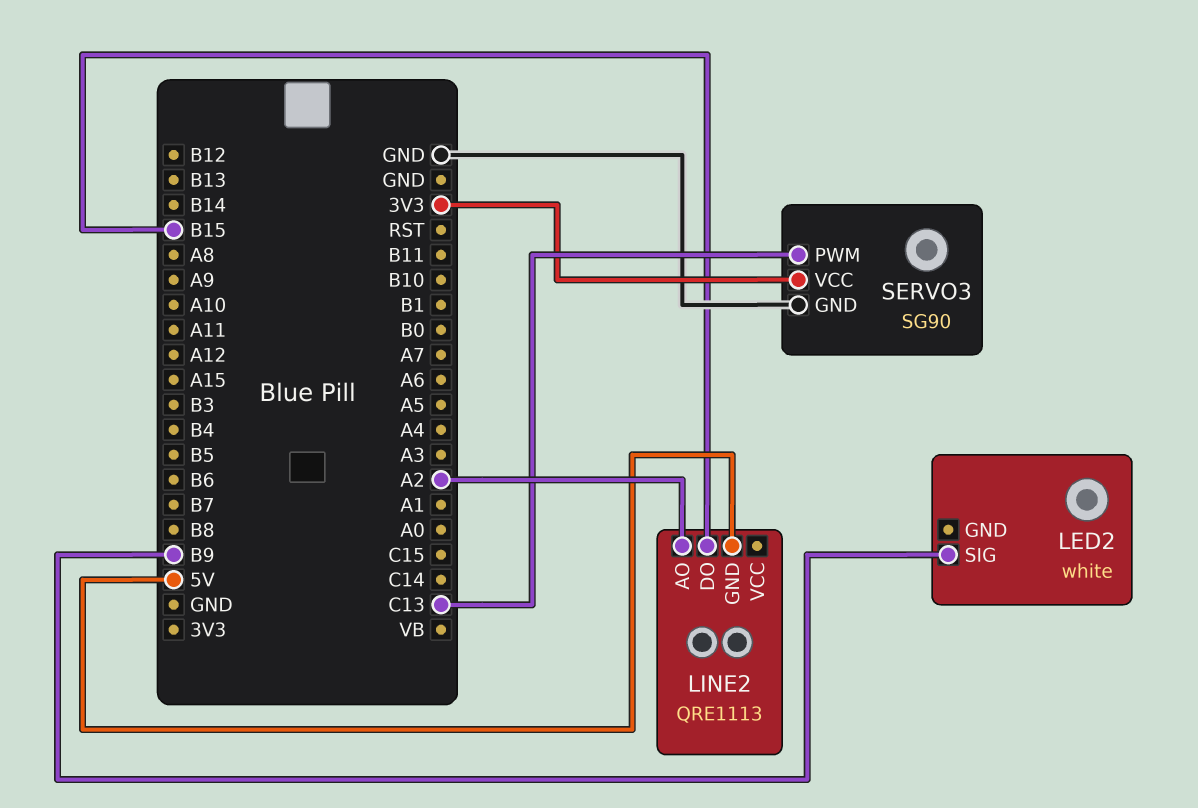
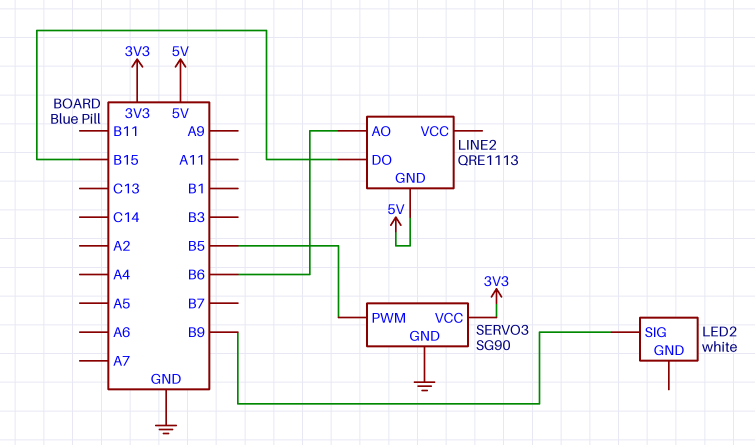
LINE2 pin AO: A2 -> B6
SERVO3 pin PWM: C13 -> B5

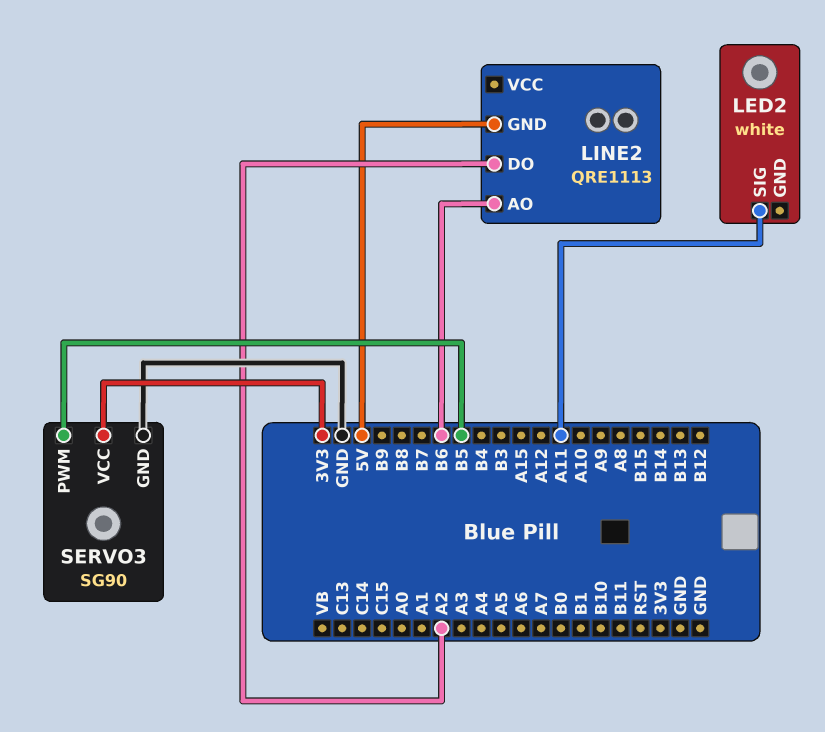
LED2 pin SIG: B9 -> A11
LINE2 pin DO: B15 -> A2

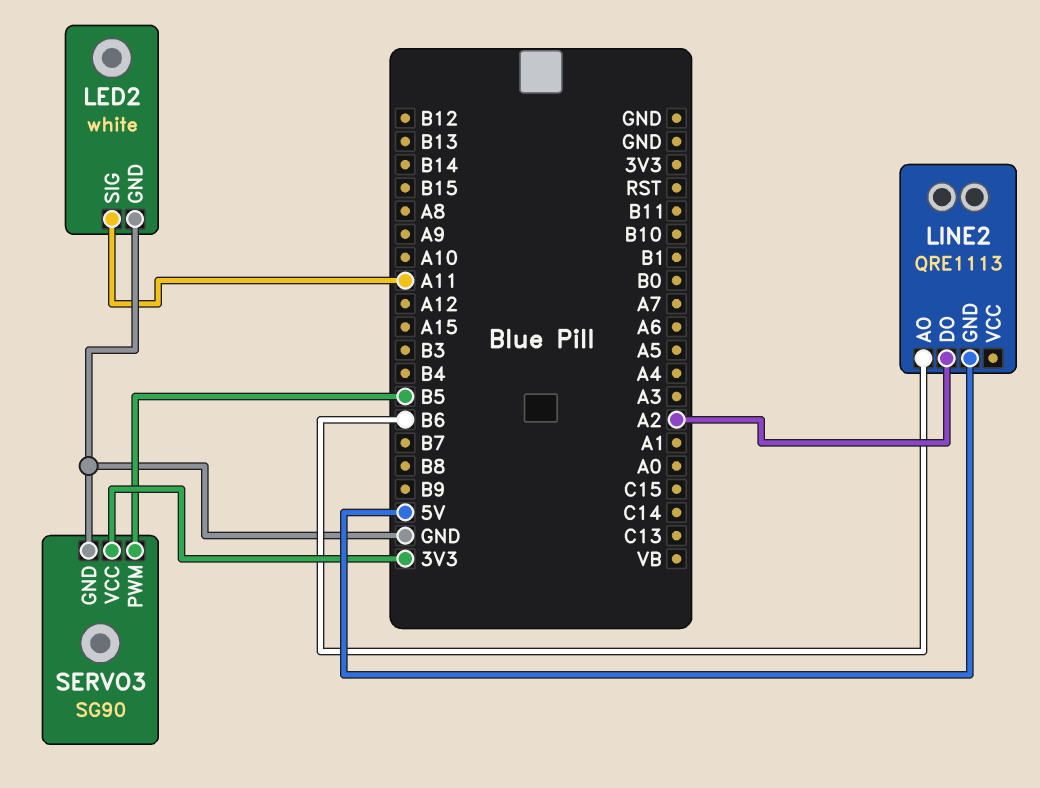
LED2 pin GND: none -> GND

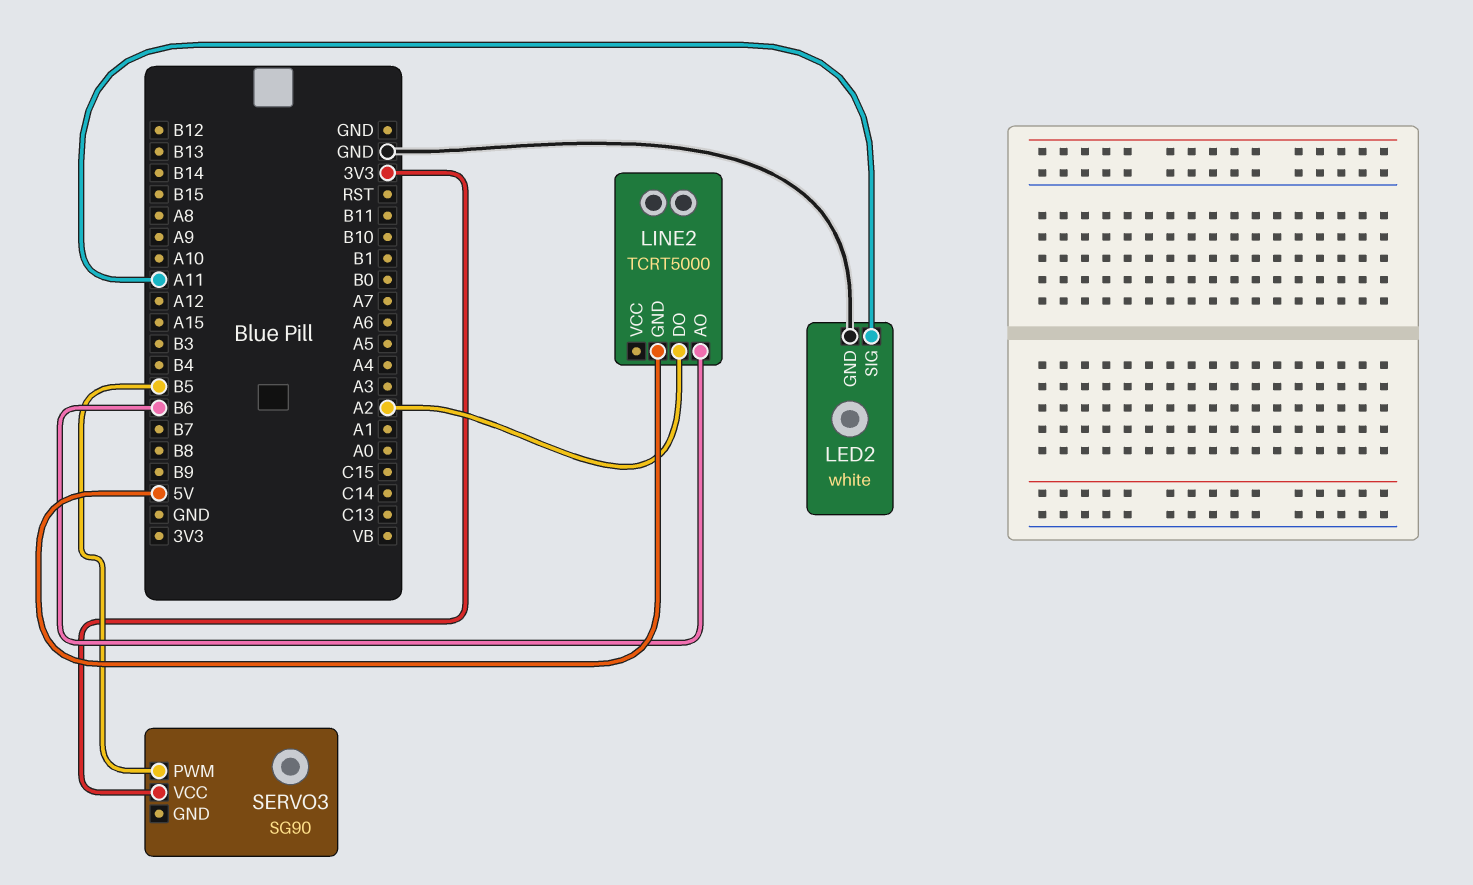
LINE2: QRE1113 -> TCRT5000
SERVO3 pin GND: GND -> none

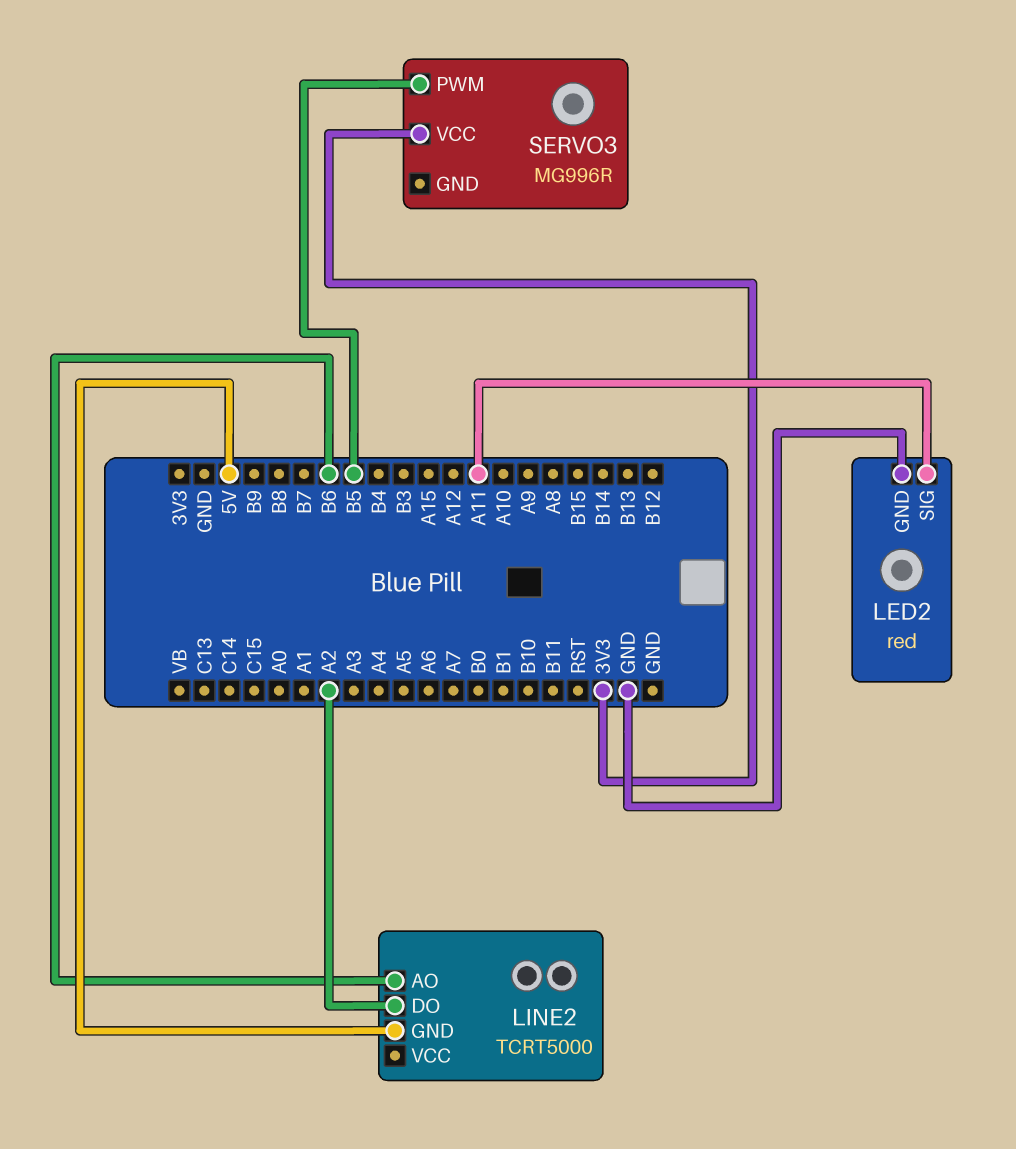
LED2: white -> red
SERVO3: SG90 -> MG996R

